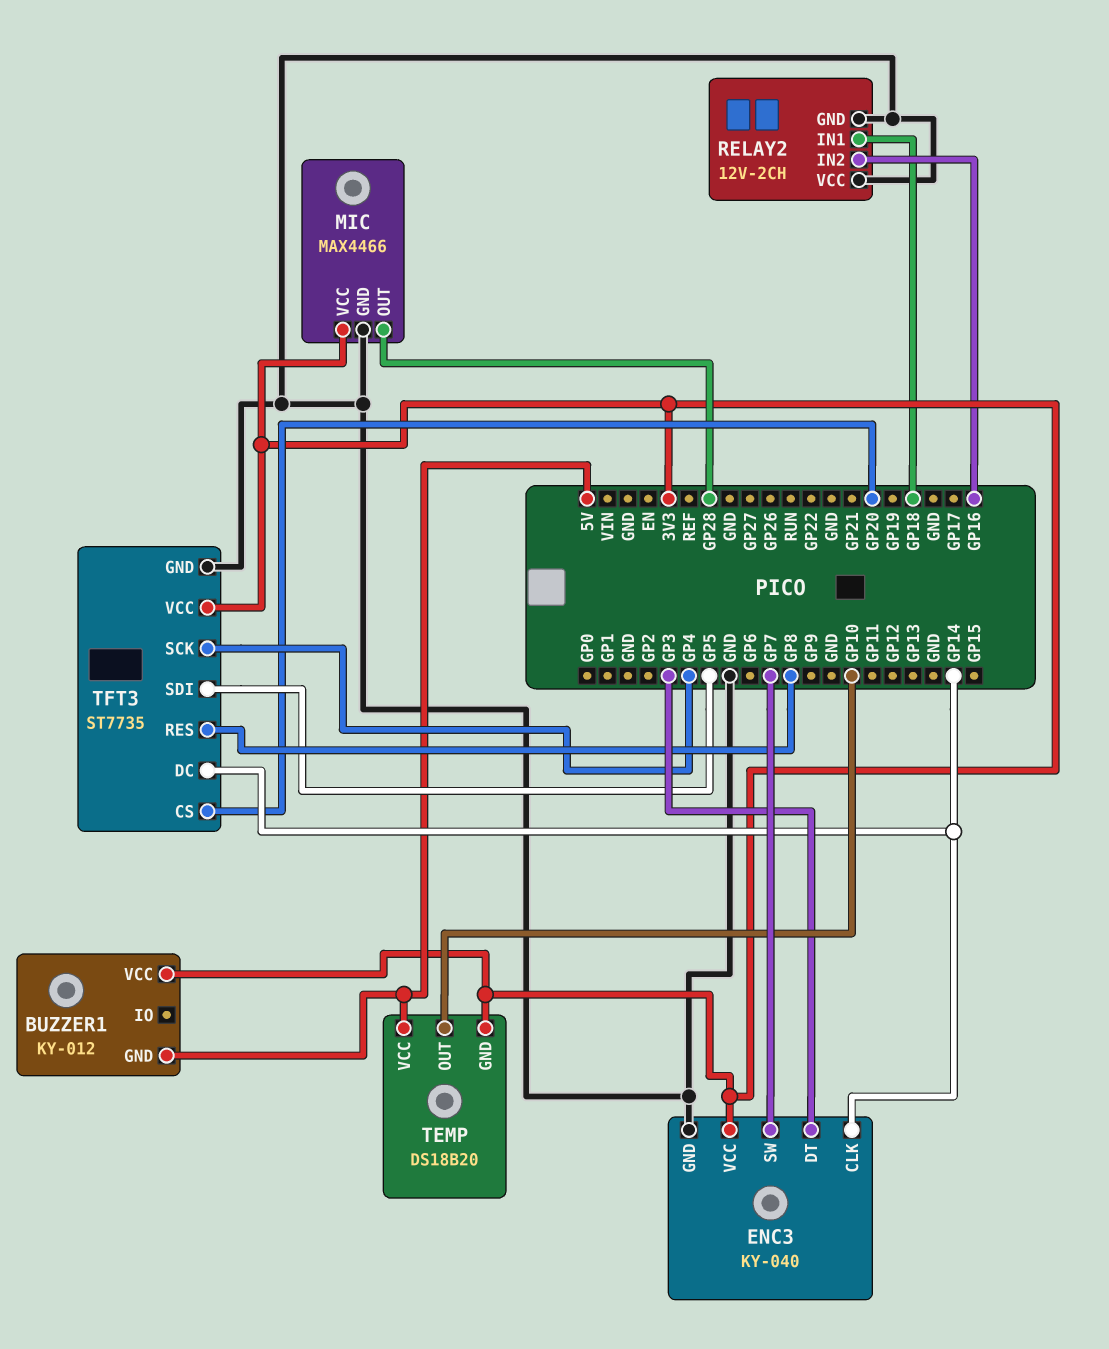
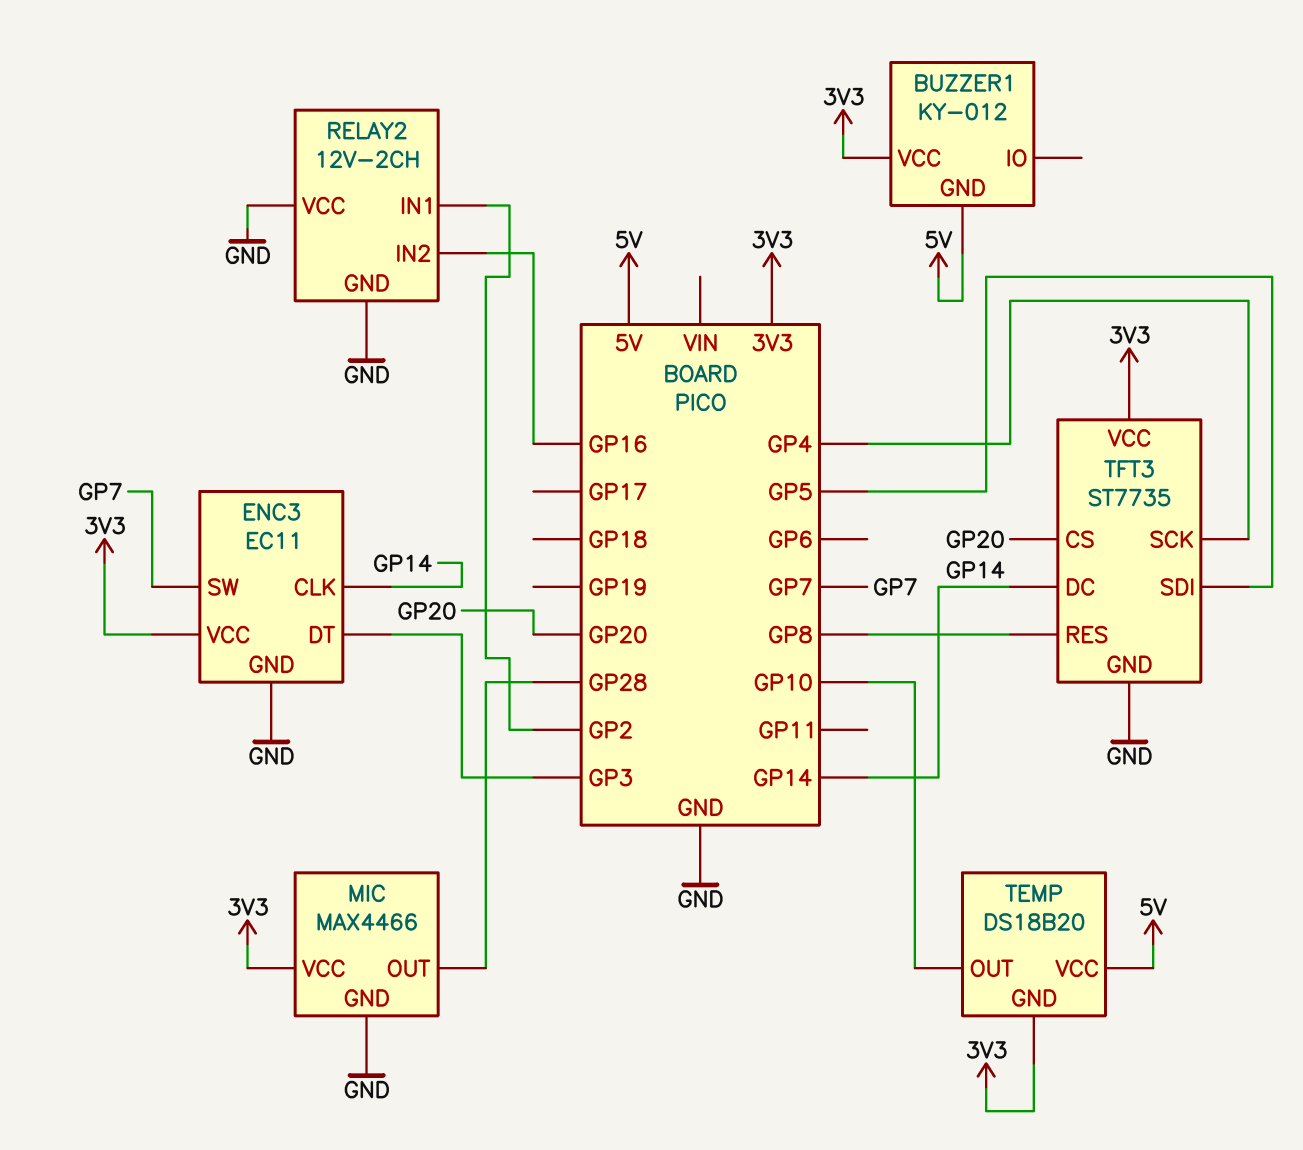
ENC3: KY-040 -> EC11
RELAY2 pin IN1: GP18 -> GP2

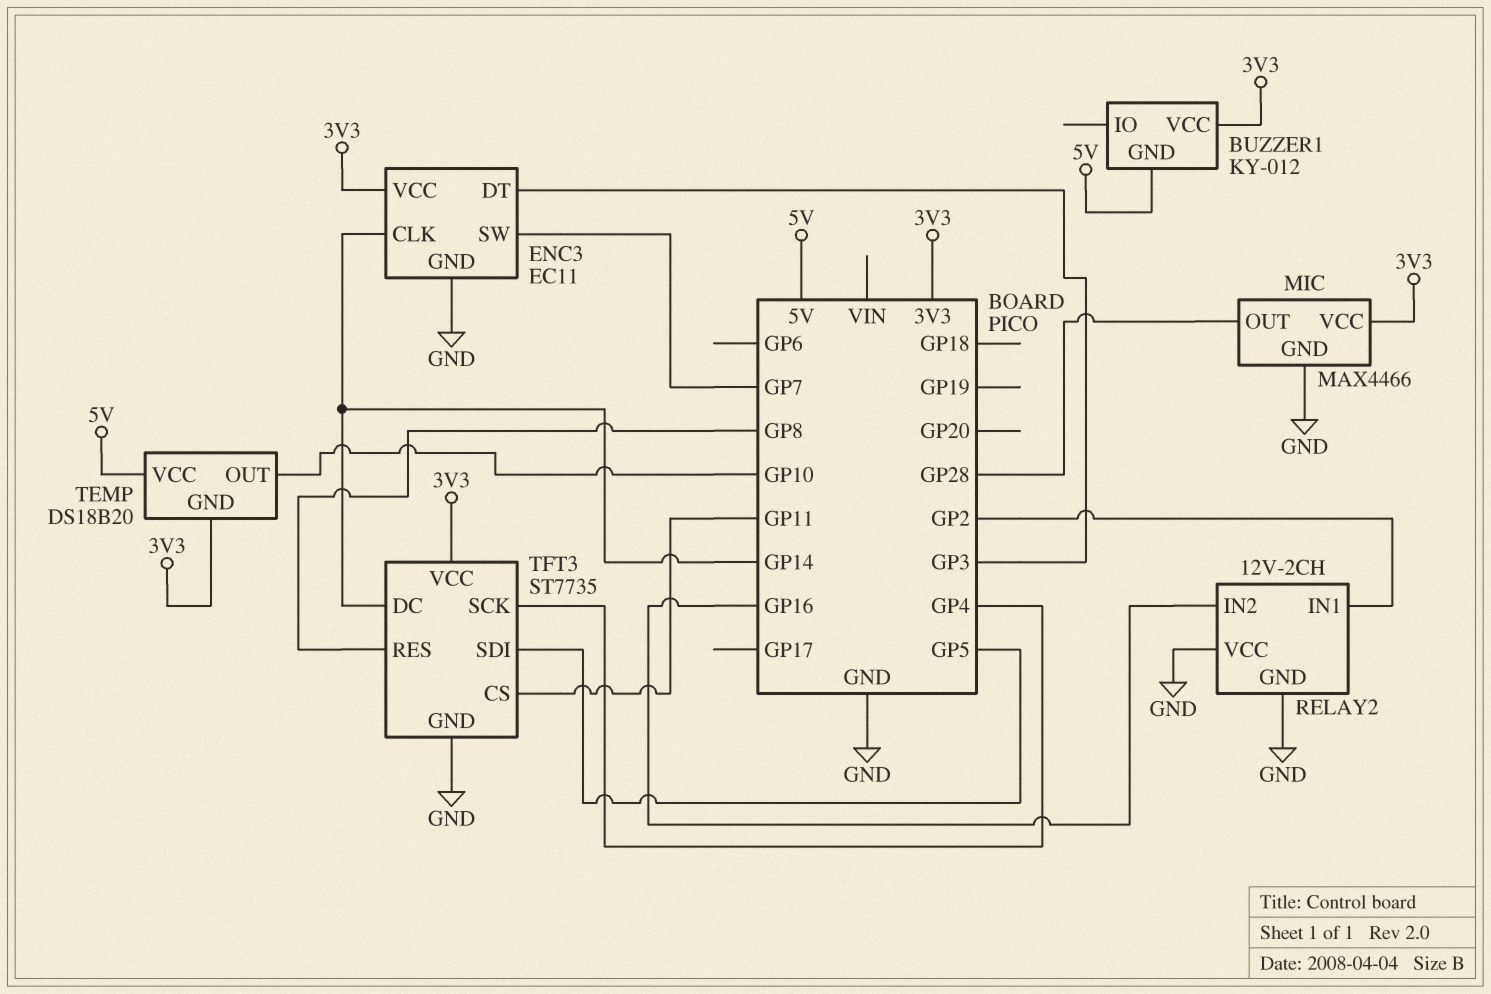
TFT3 pin CS: GP20 -> GP11

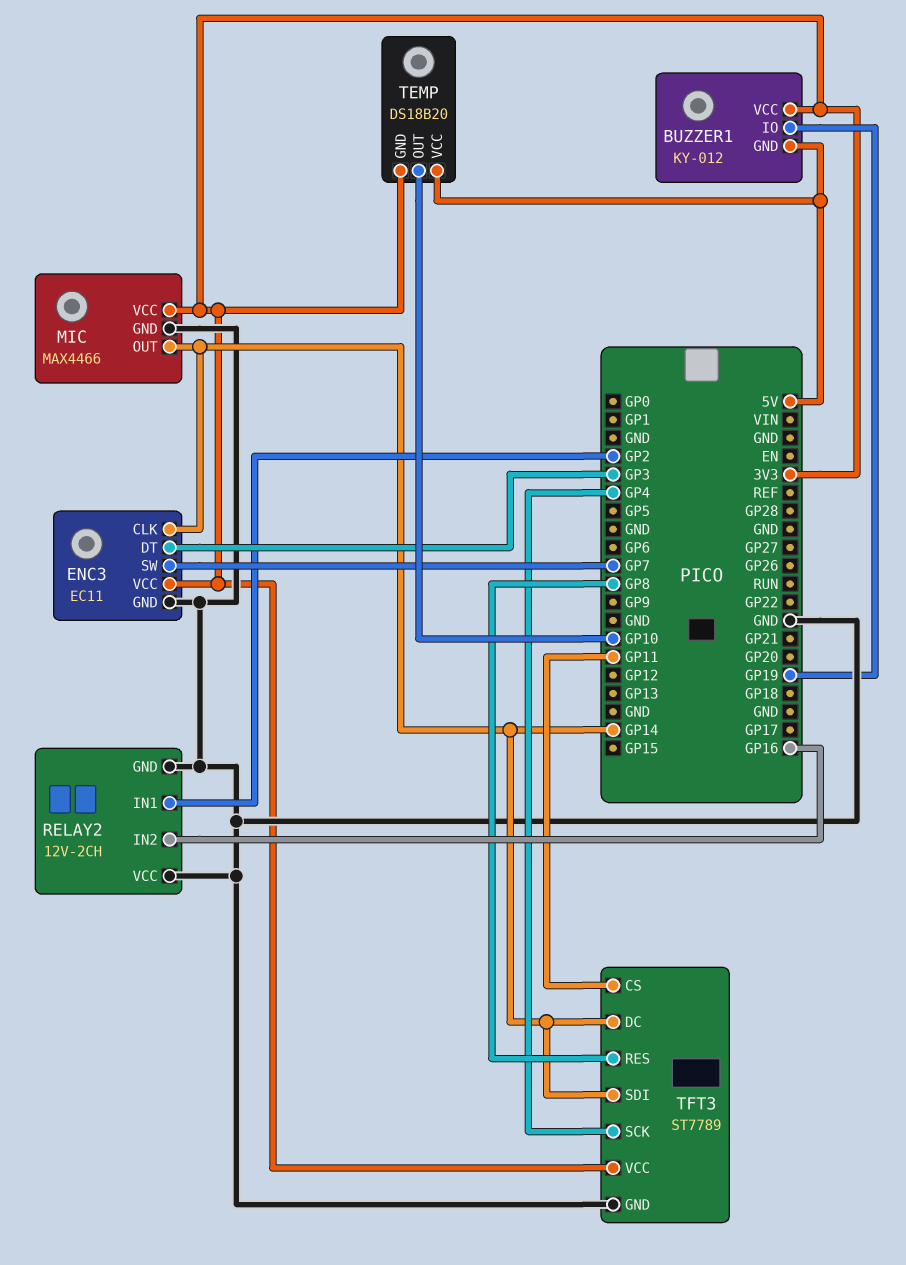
BUZZER1 pin IO: none -> GP19
MIC pin OUT: GP28 -> GP14
TFT3: ST7735 -> ST7789
TFT3 pin SDI: GP5 -> GP14

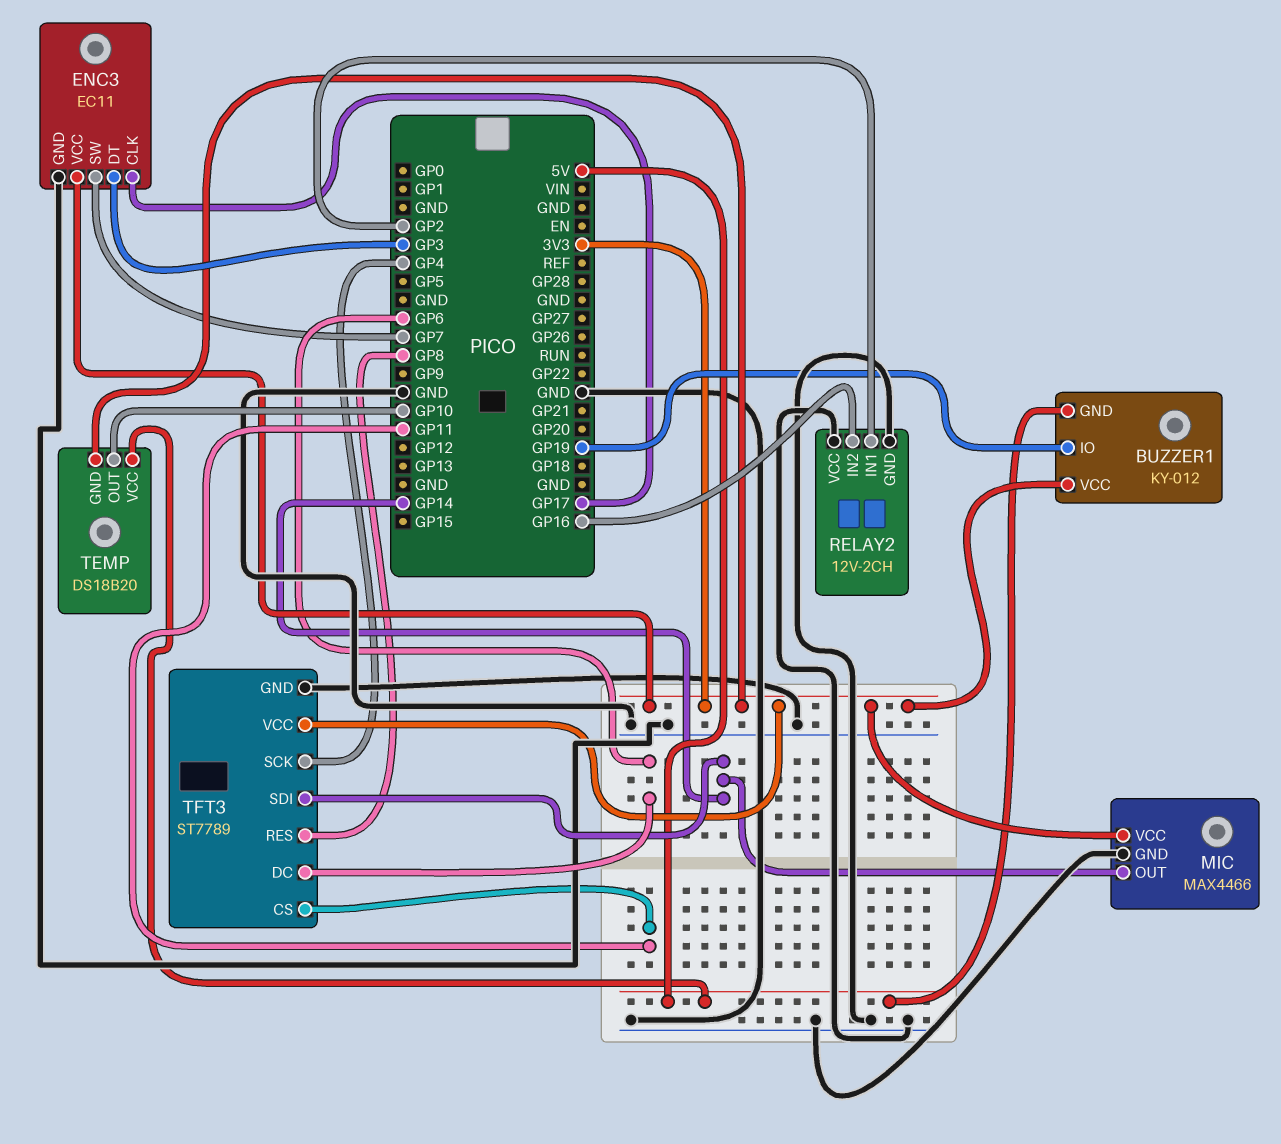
ENC3 pin CLK: GP14 -> GP17
TFT3 pin DC: GP14 -> GP6

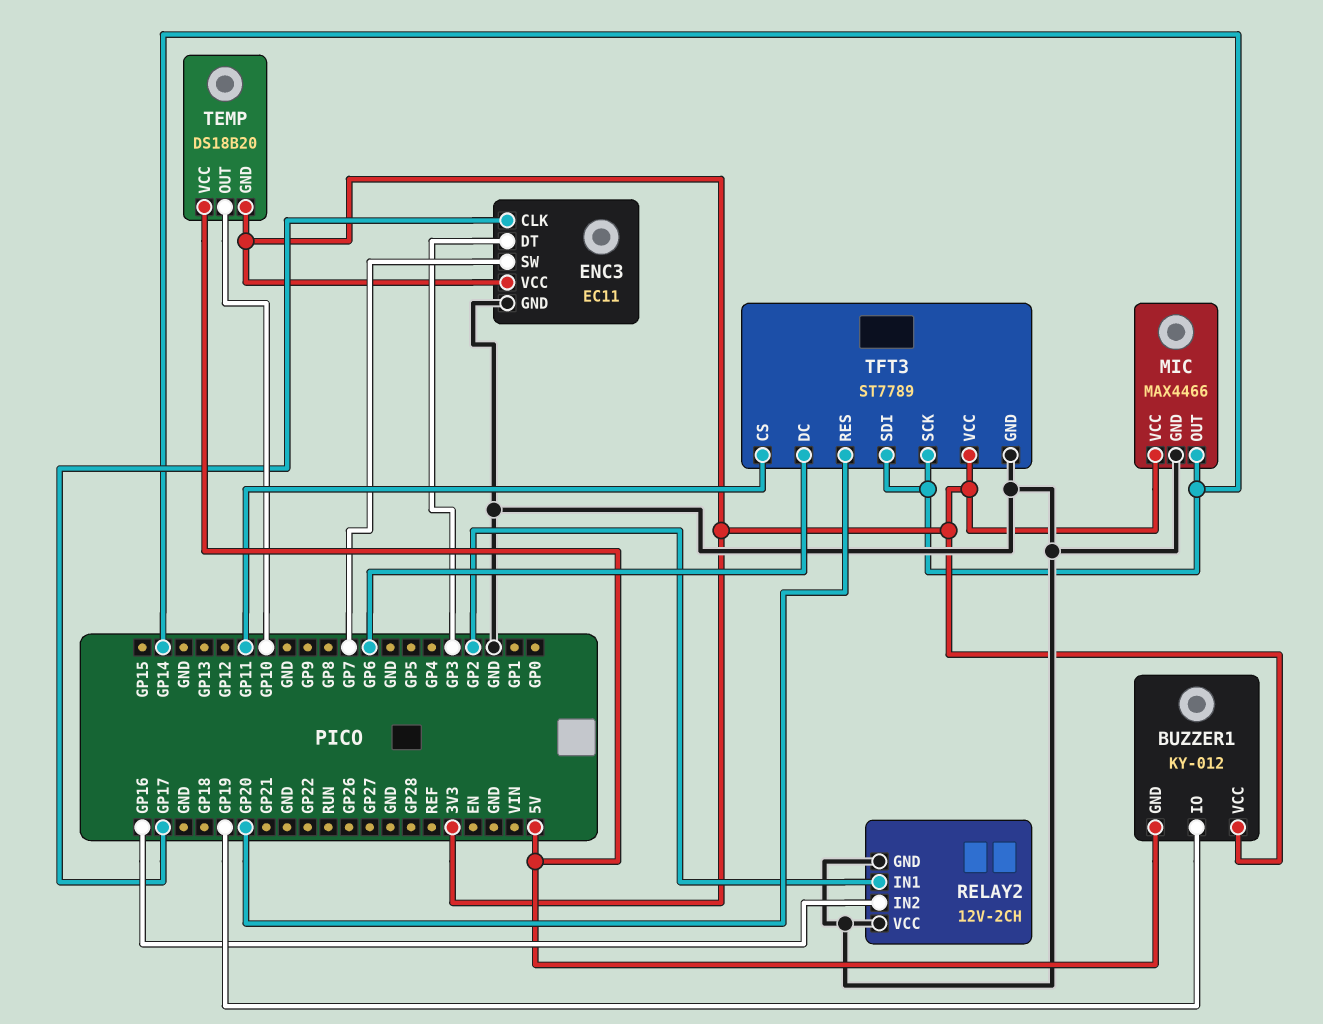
TFT3 pin RES: GP8 -> GP20
TFT3 pin SCK: GP4 -> GP14

